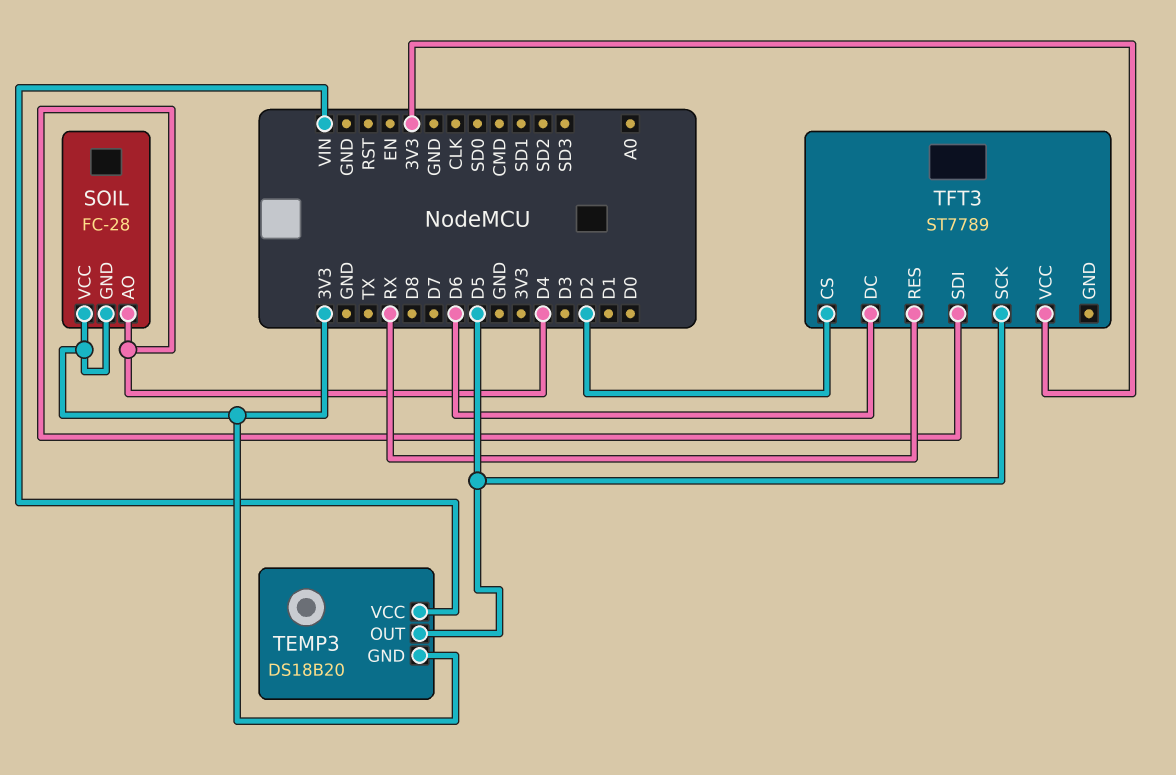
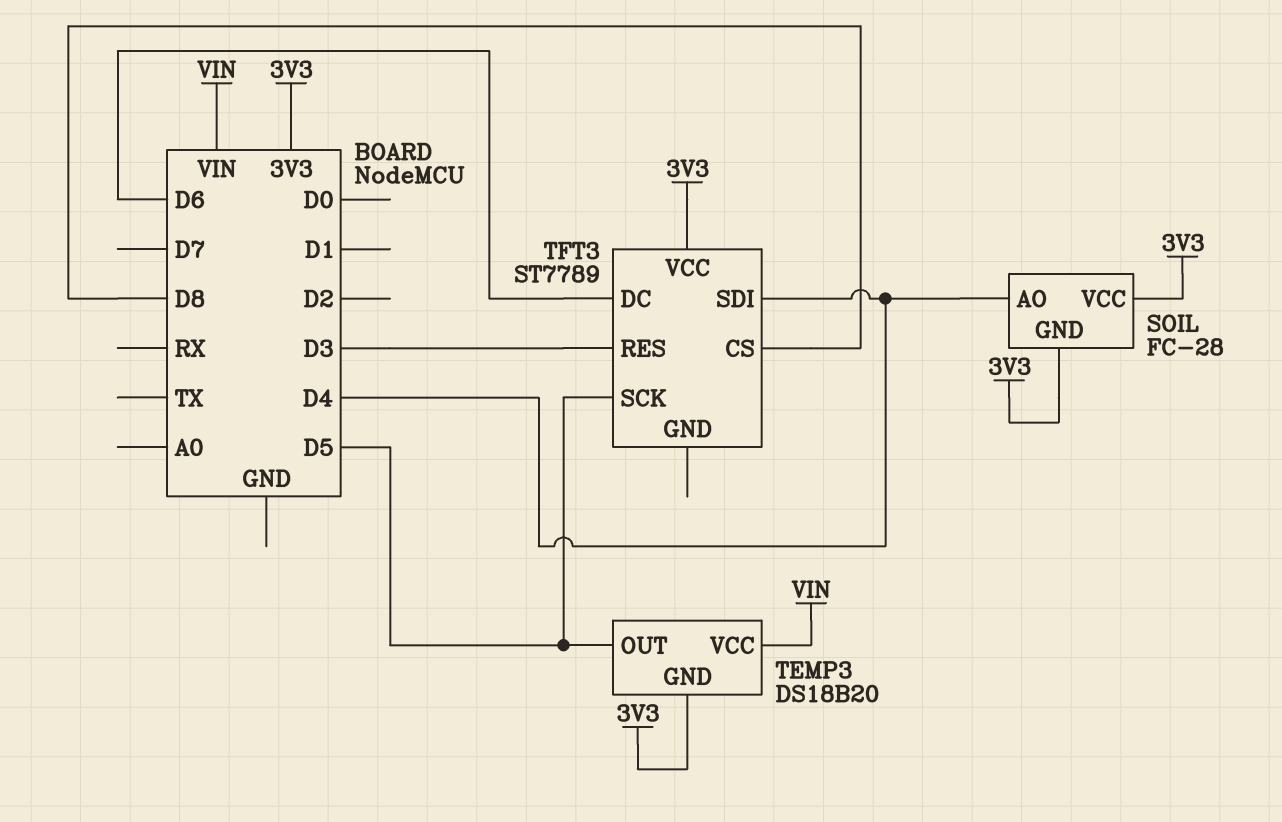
TFT3 pin CS: D2 -> D8
TFT3 pin RES: RX -> D3

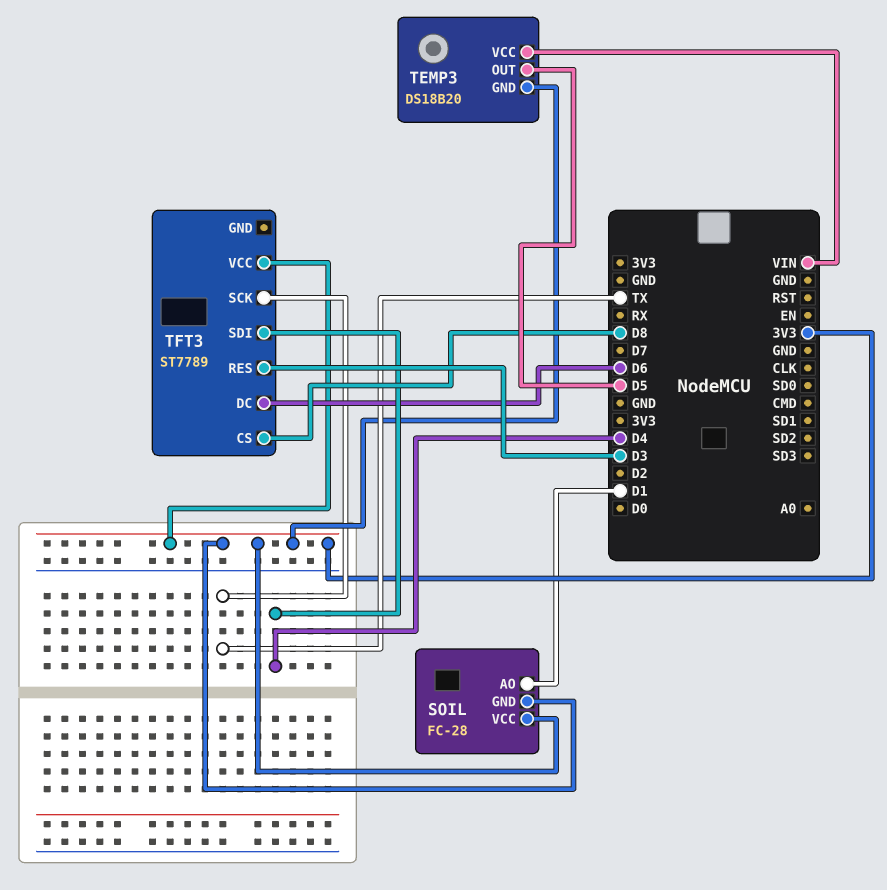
SOIL pin AO: D4 -> D1
TFT3 pin SCK: D5 -> TX

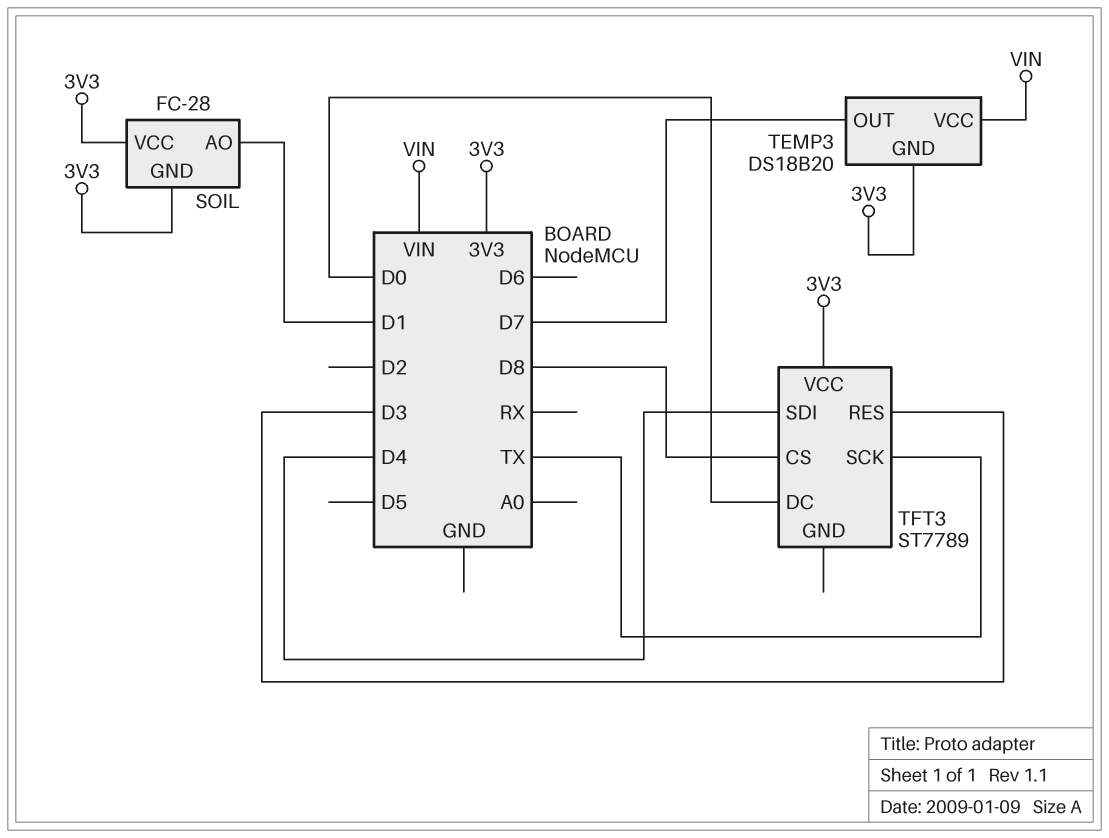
TEMP3 pin OUT: D5 -> D7
TFT3 pin DC: D6 -> D0

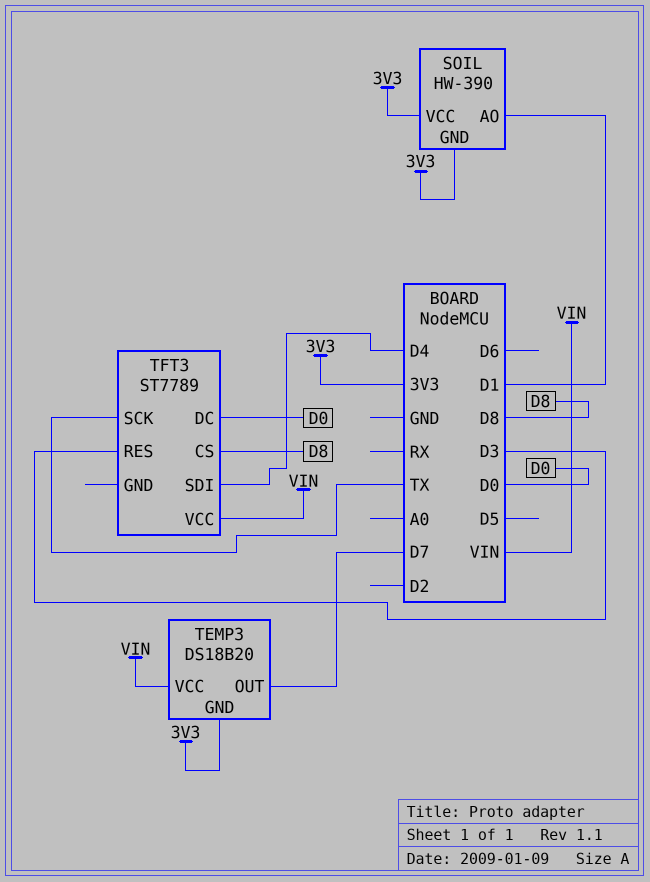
SOIL: FC-28 -> HW-390
TFT3 pin VCC: 3V3 -> VIN

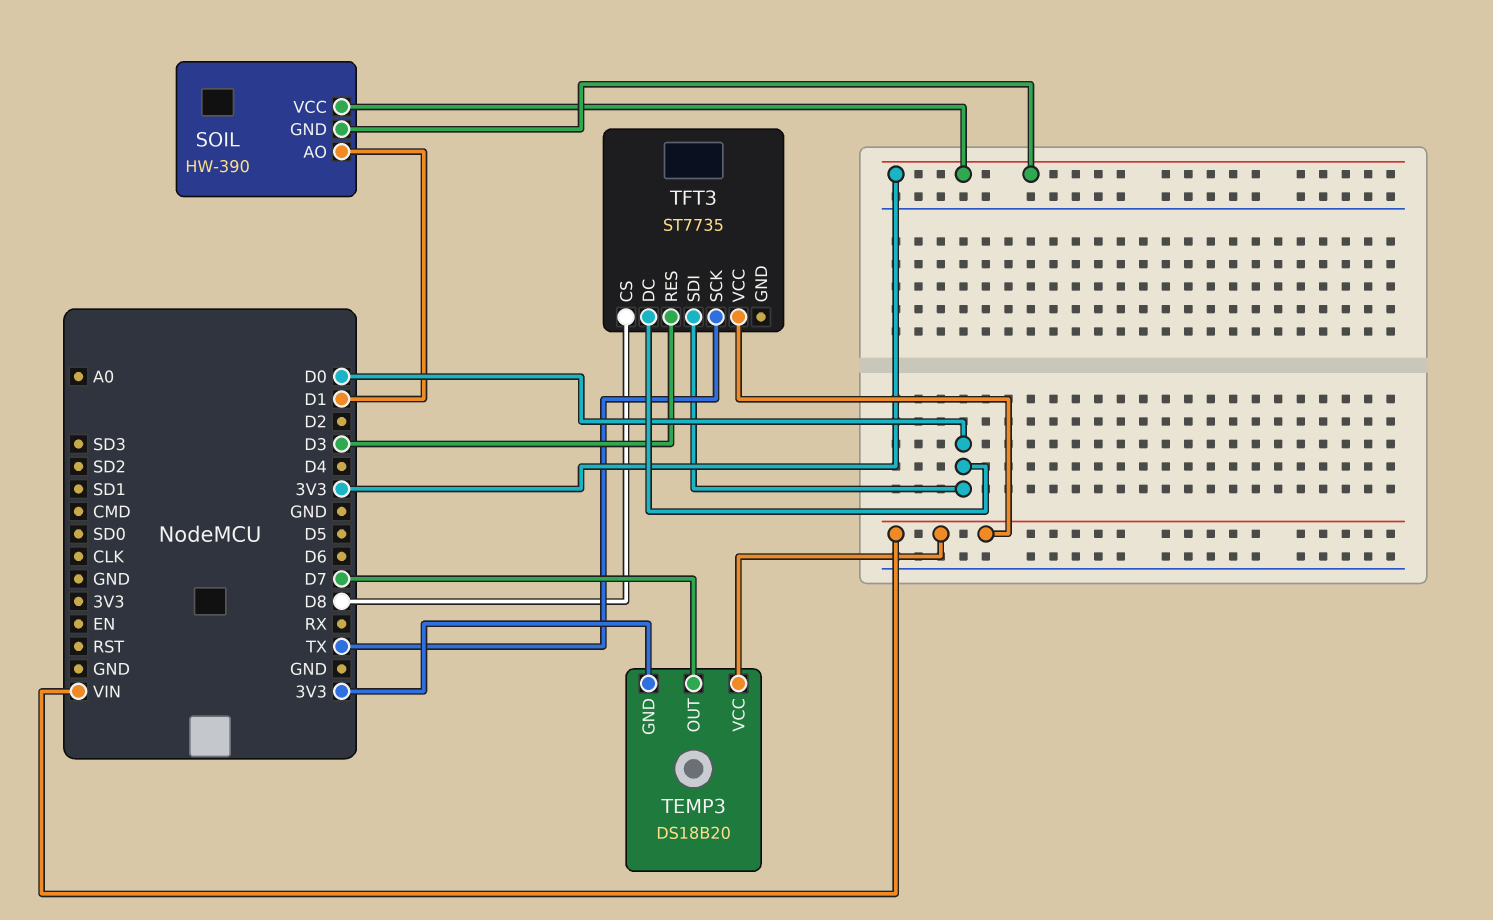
TFT3: ST7789 -> ST7735
TFT3 pin SDI: D4 -> D0

